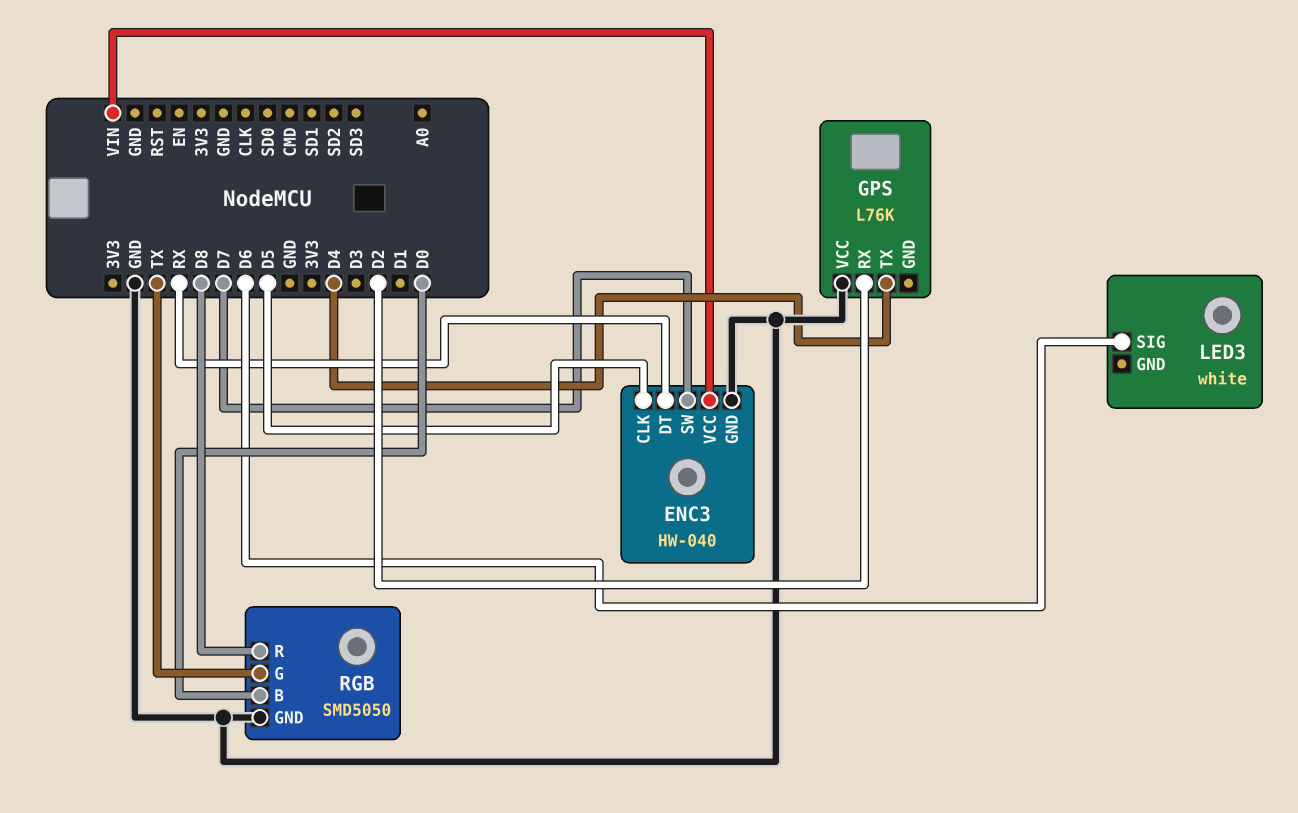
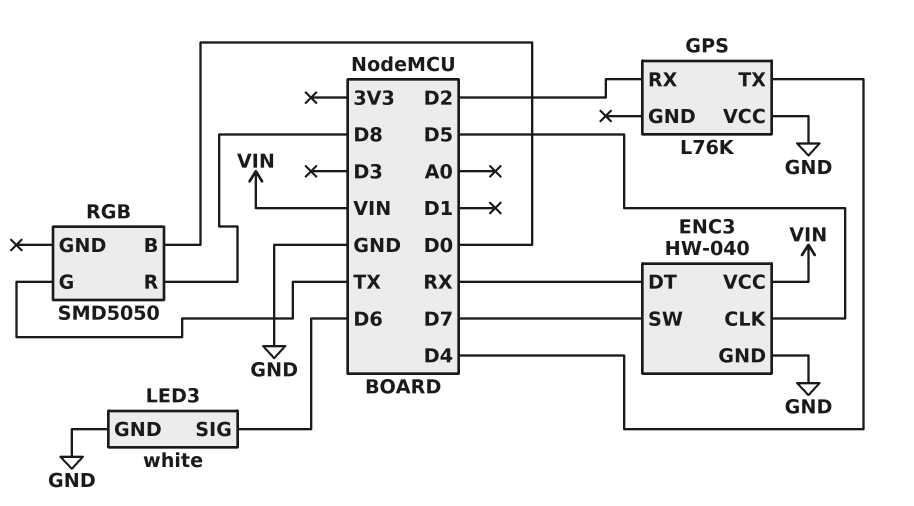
LED3 pin GND: none -> GND
RGB pin GND: GND -> none

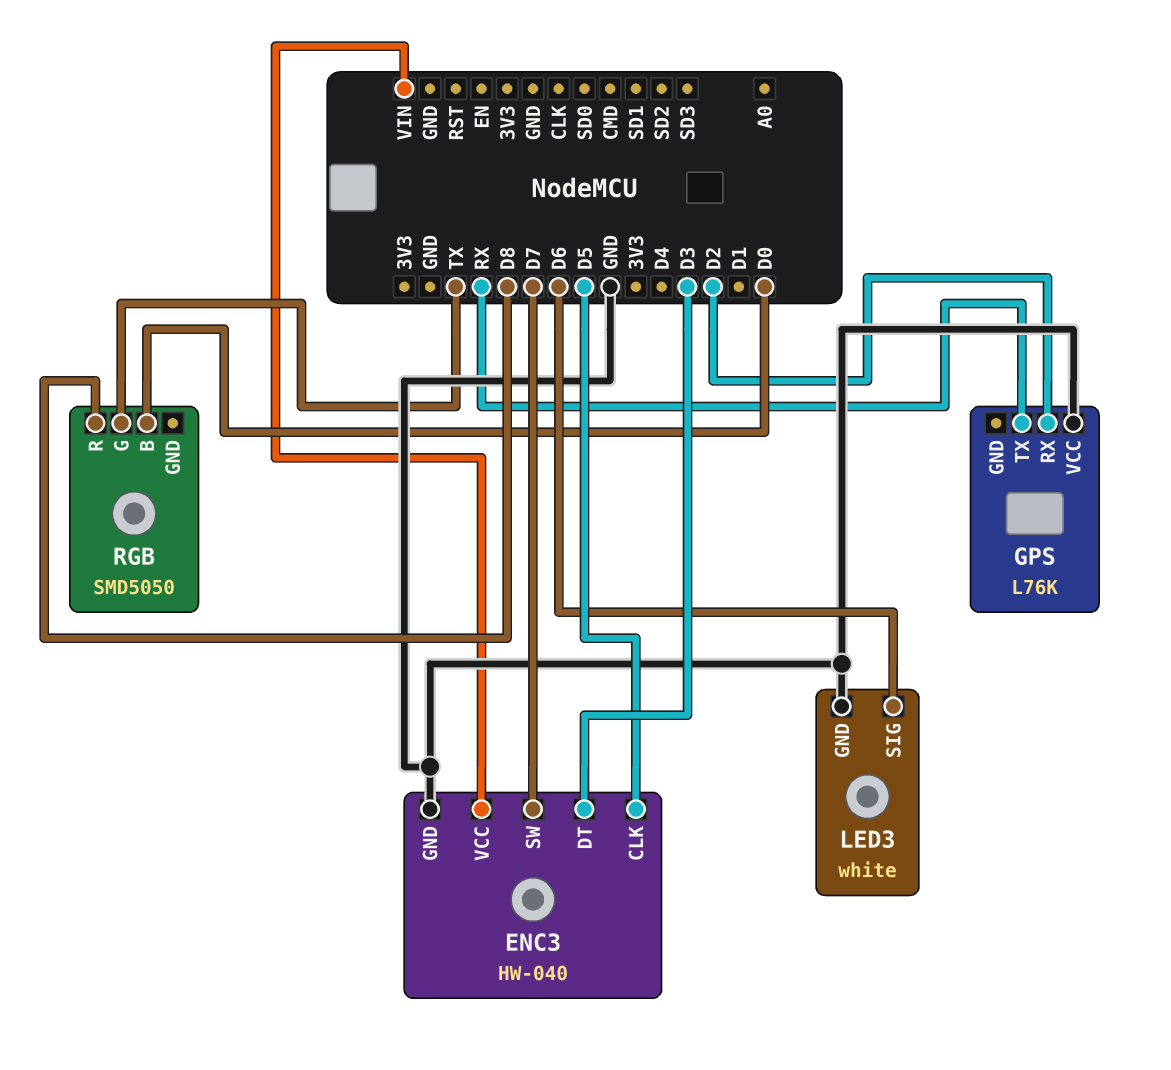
ENC3 pin DT: RX -> D3
GPS pin TX: D4 -> RX

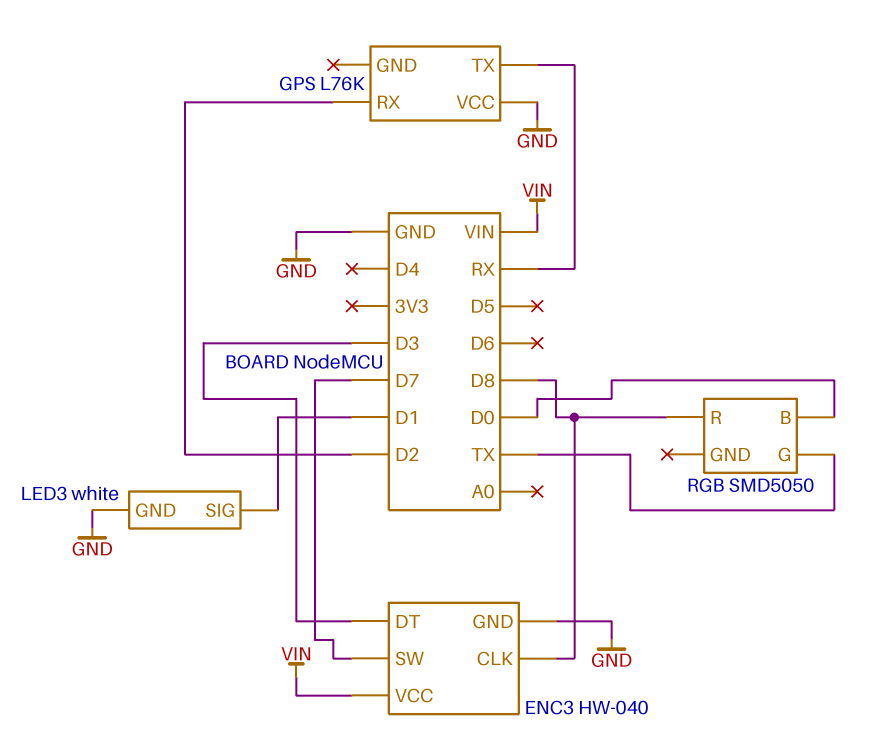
ENC3 pin CLK: D5 -> D8
LED3 pin SIG: D6 -> D1

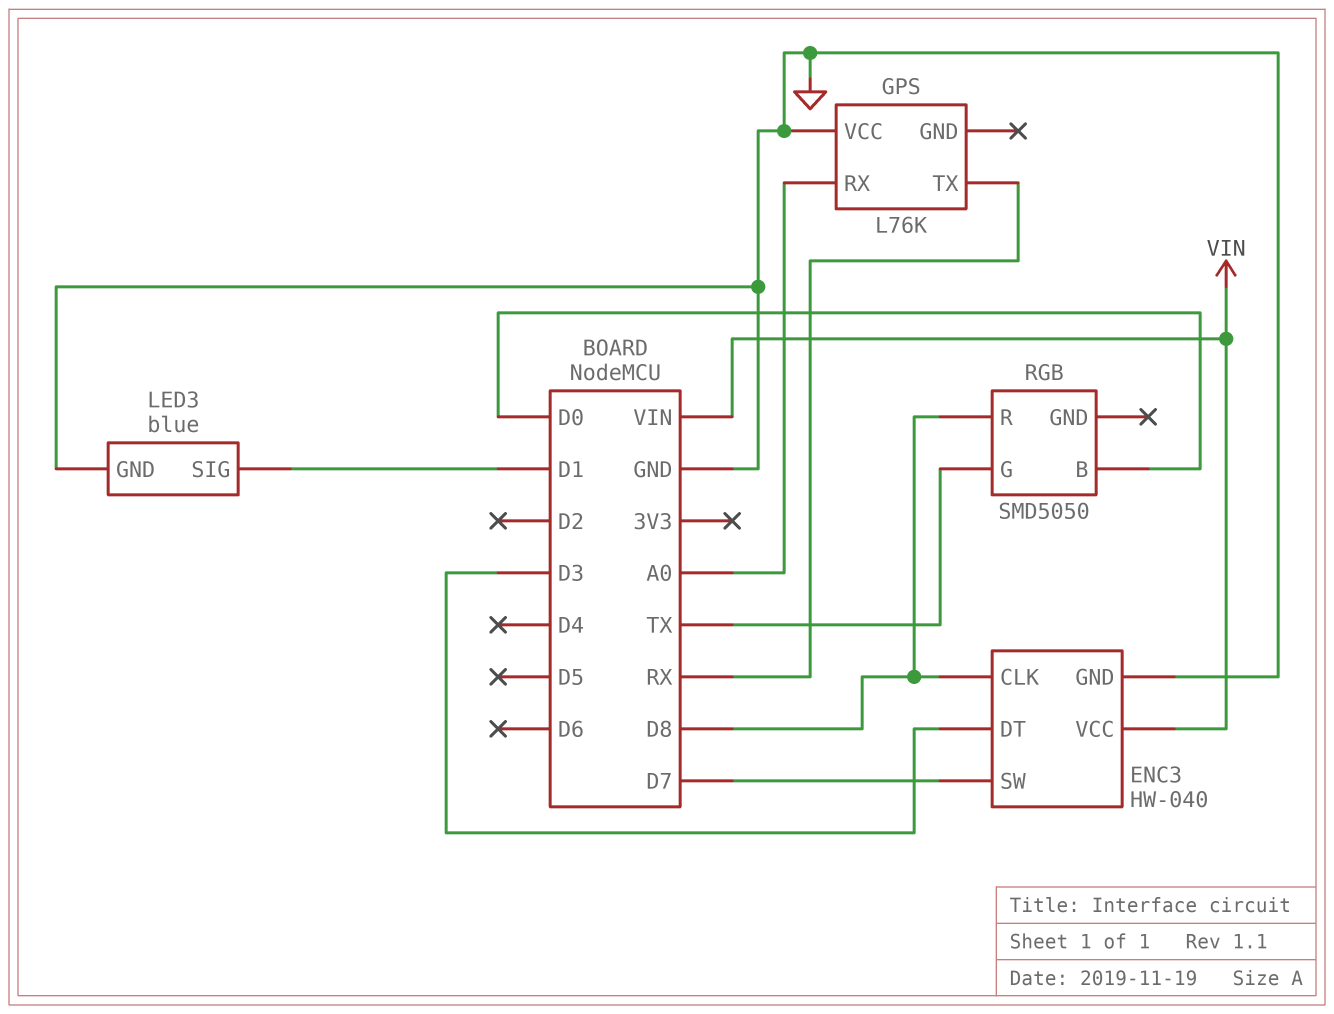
GPS pin RX: D2 -> A0
LED3: white -> blue

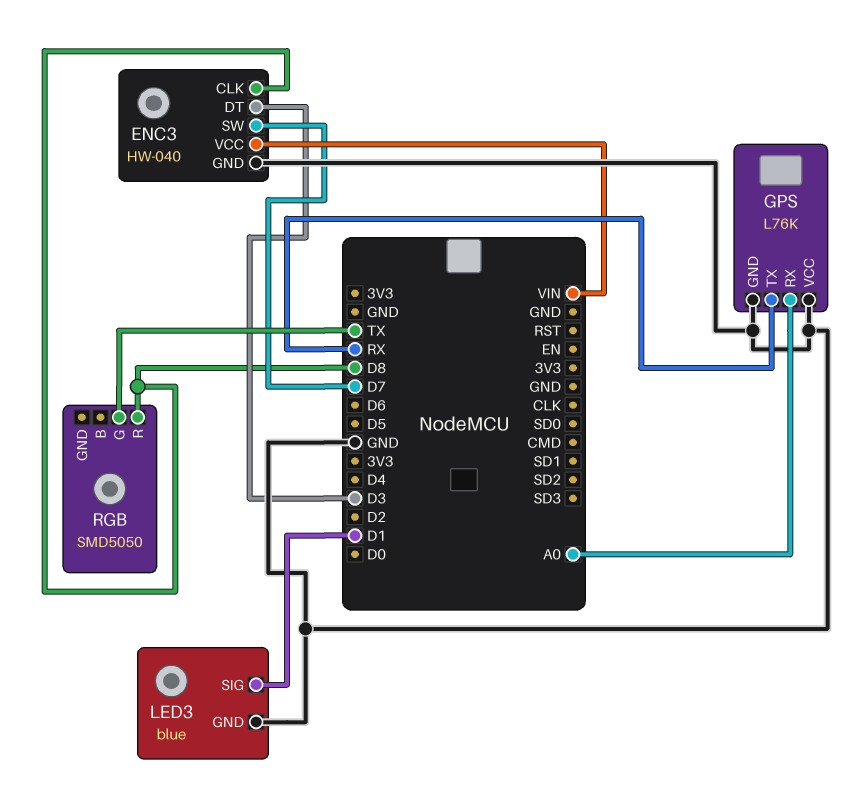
GPS pin GND: none -> GND
RGB pin B: D0 -> none

